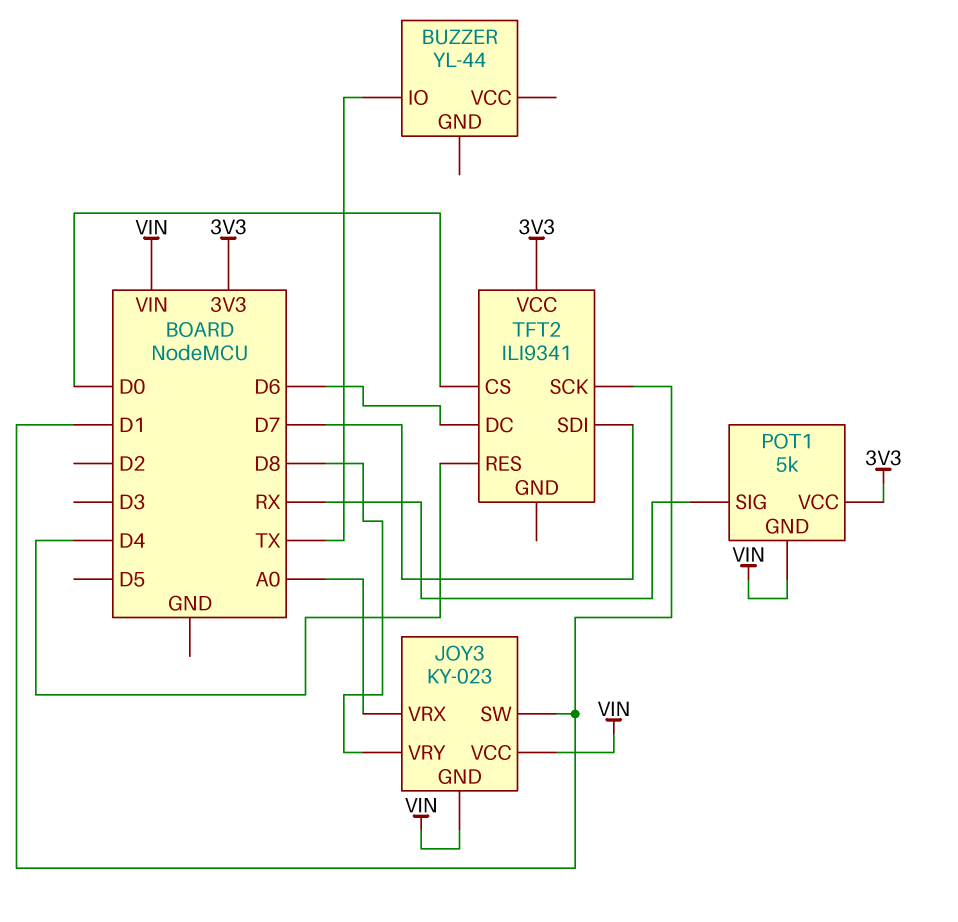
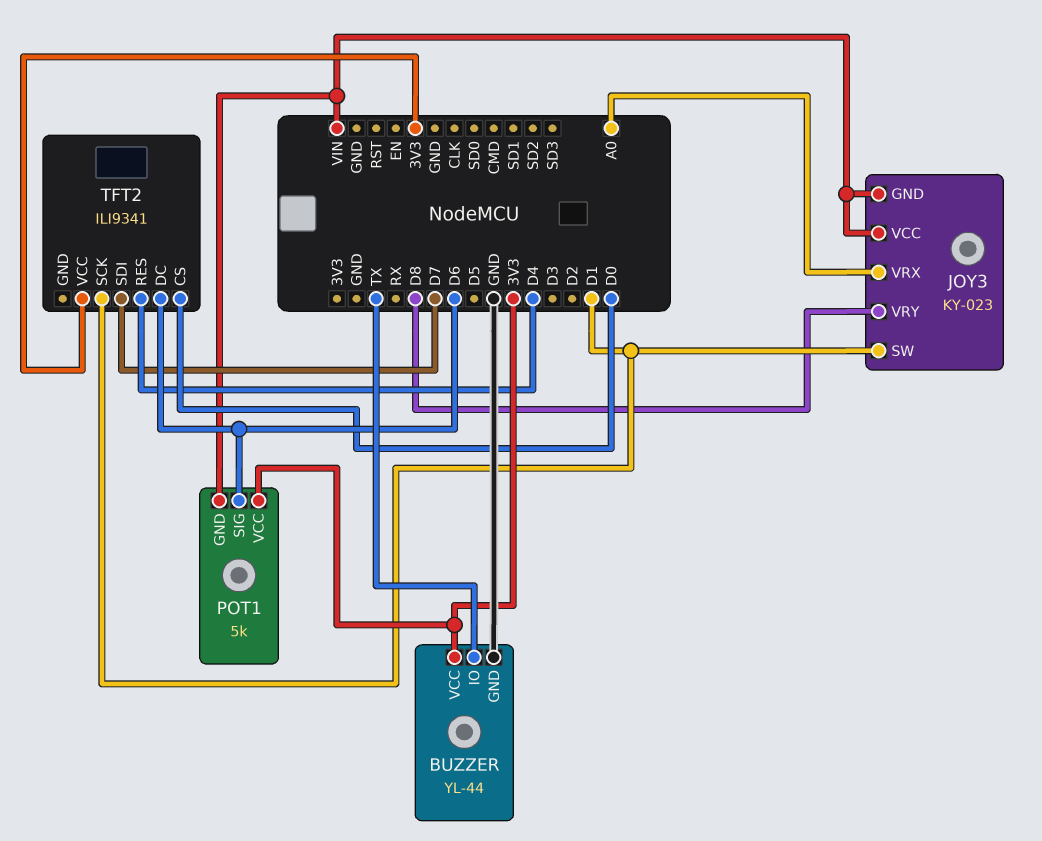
BUZZER pin GND: none -> GND
BUZZER pin VCC: none -> 3V3
POT1 pin SIG: RX -> D6

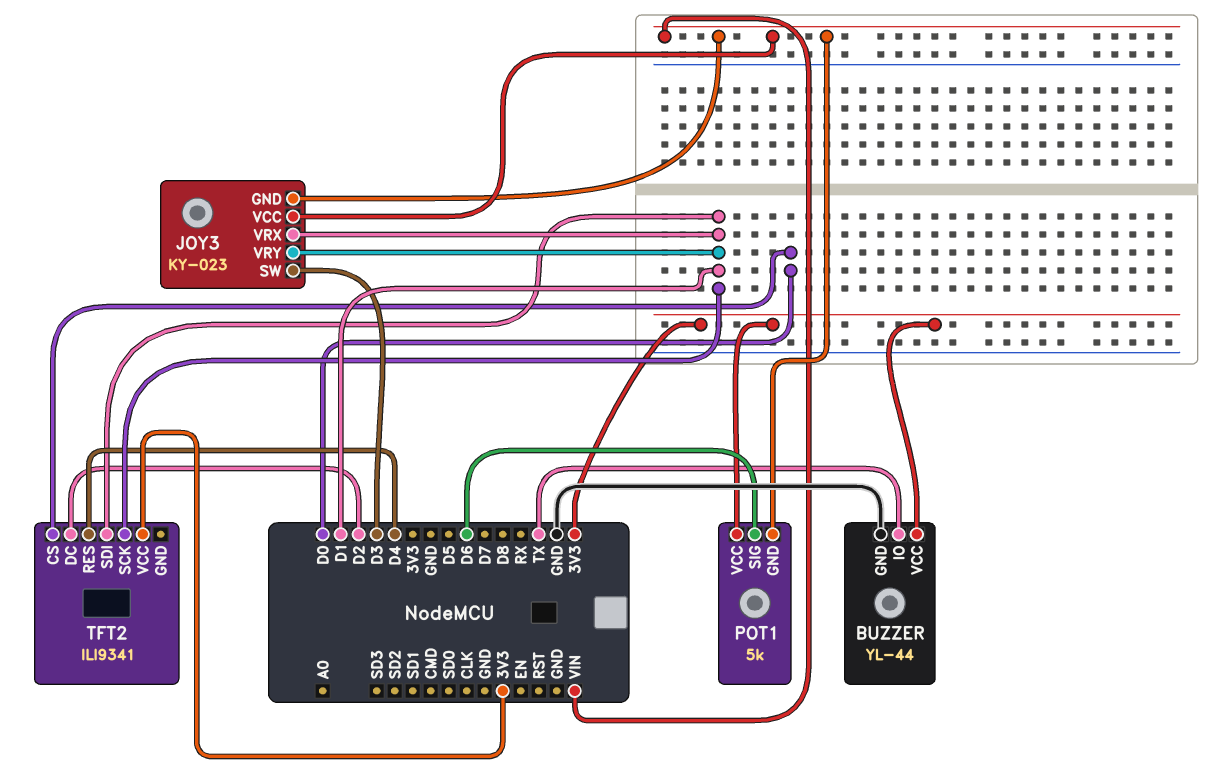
JOY3 pin SW: D1 -> D3
JOY3 pin VRX: A0 -> D1
JOY3 pin VRY: D8 -> D1
TFT2 pin DC: D6 -> D2
TFT2 pin SDI: D7 -> D1

